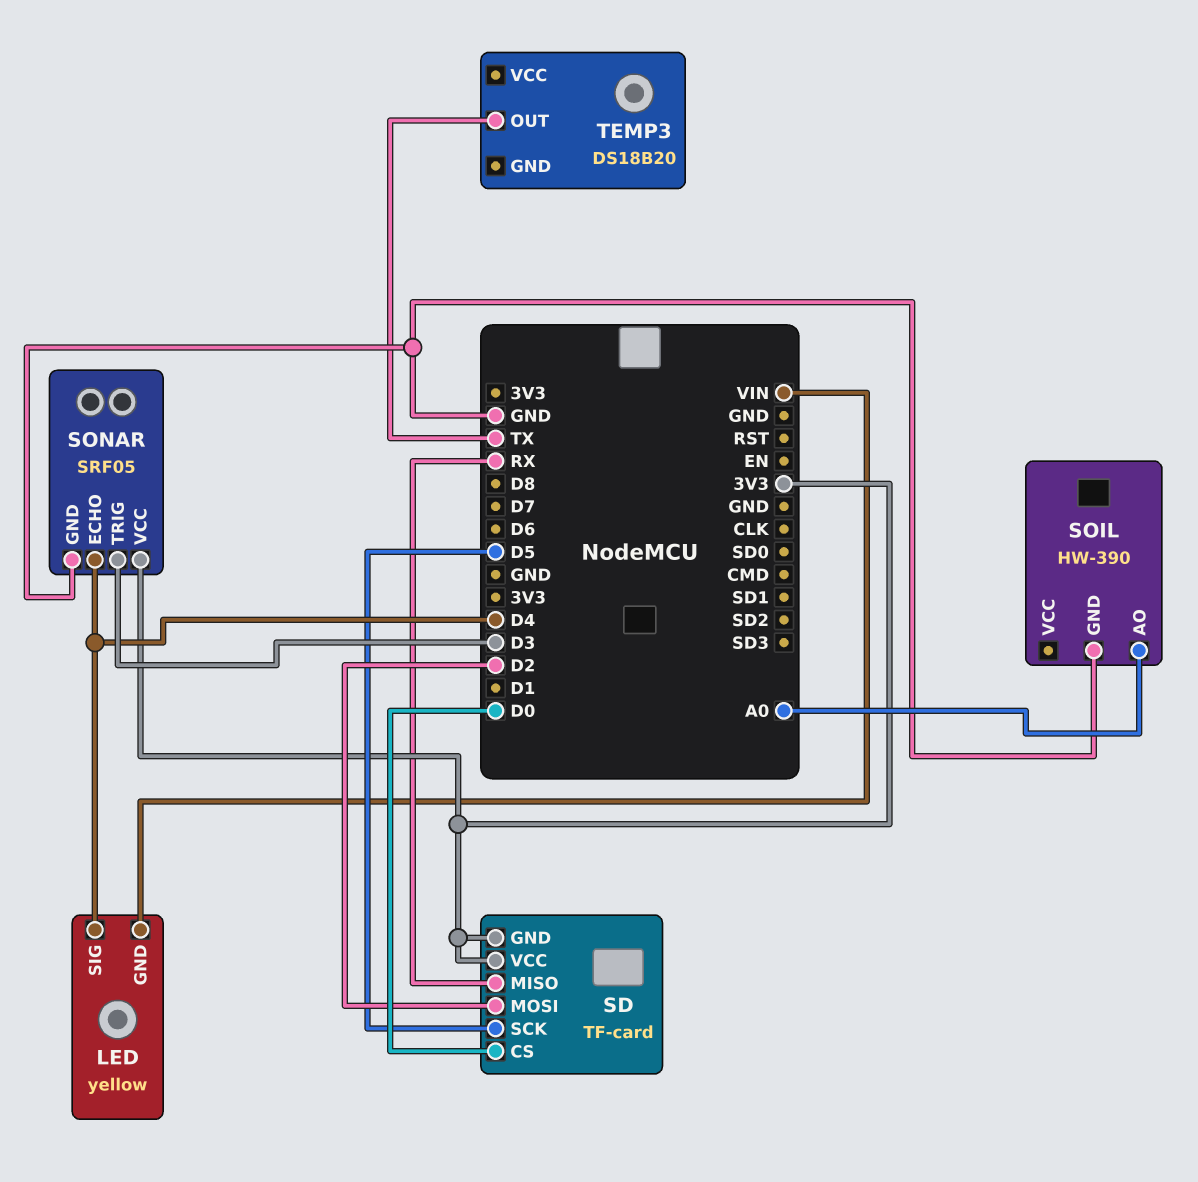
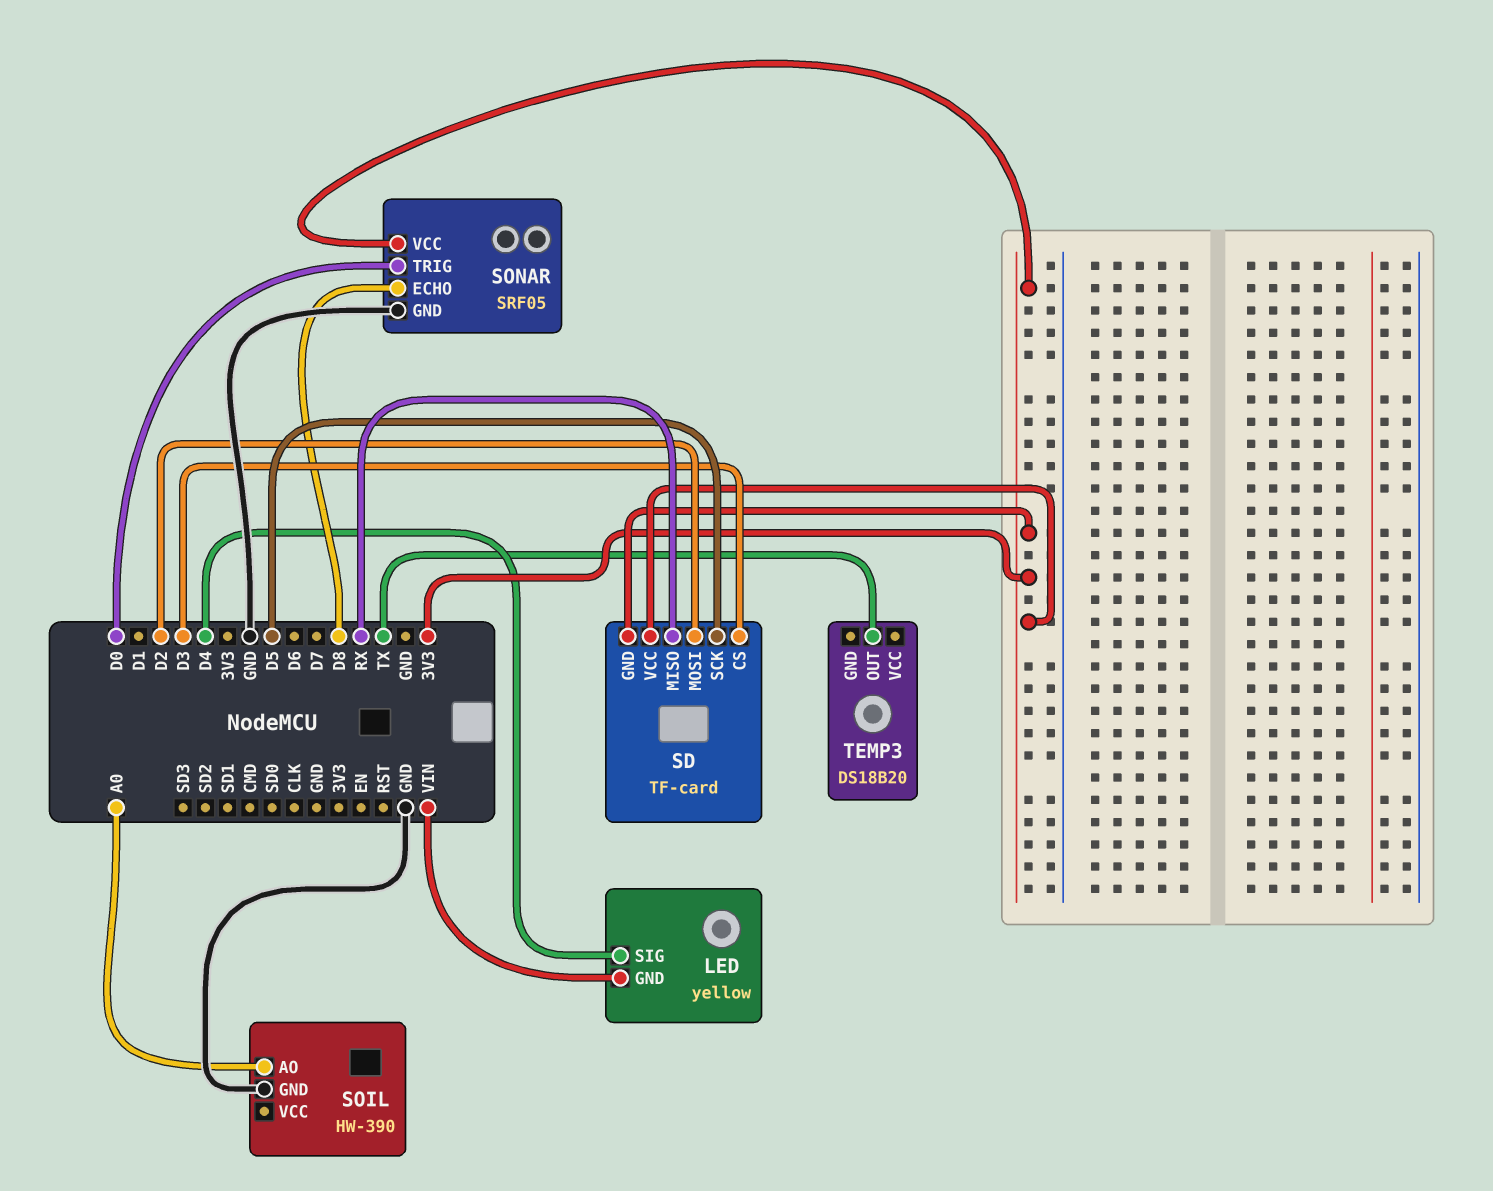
SD pin CS: D0 -> D3
SONAR pin ECHO: D4 -> D8
SONAR pin TRIG: D3 -> D0

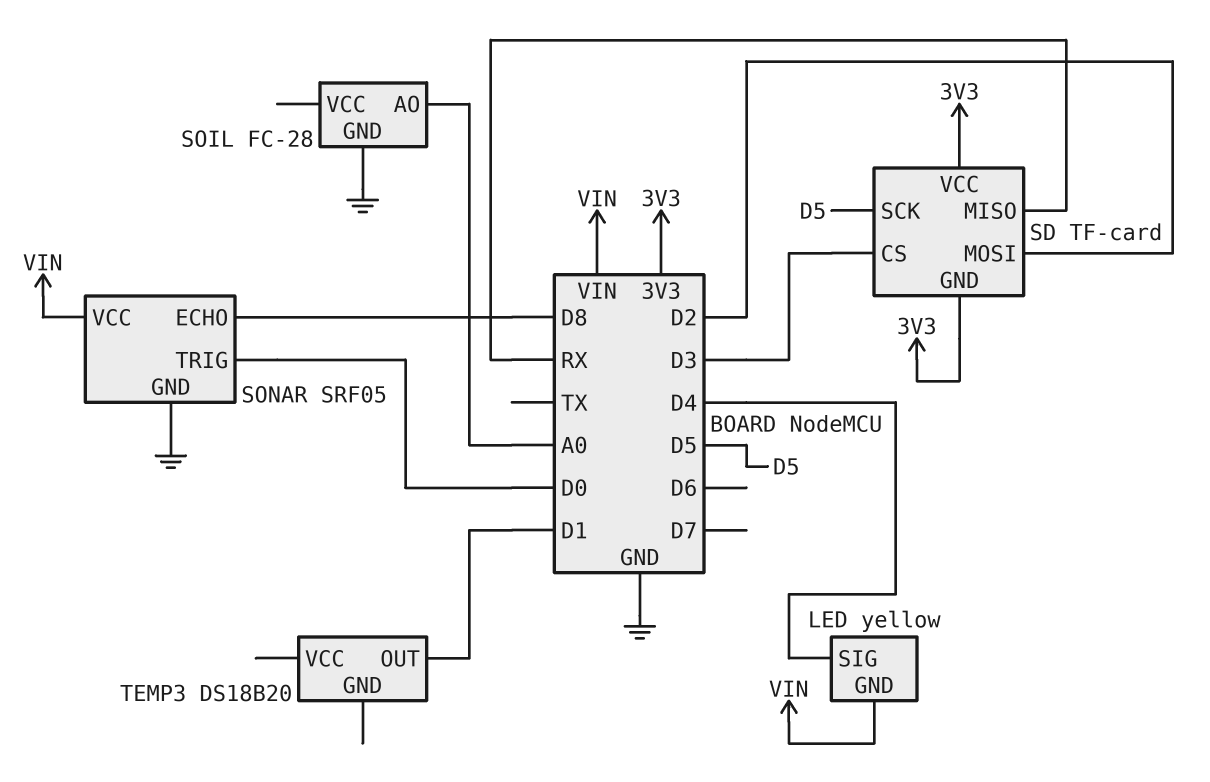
SOIL: HW-390 -> FC-28
SONAR pin VCC: 3V3 -> VIN
TEMP3 pin OUT: TX -> D1

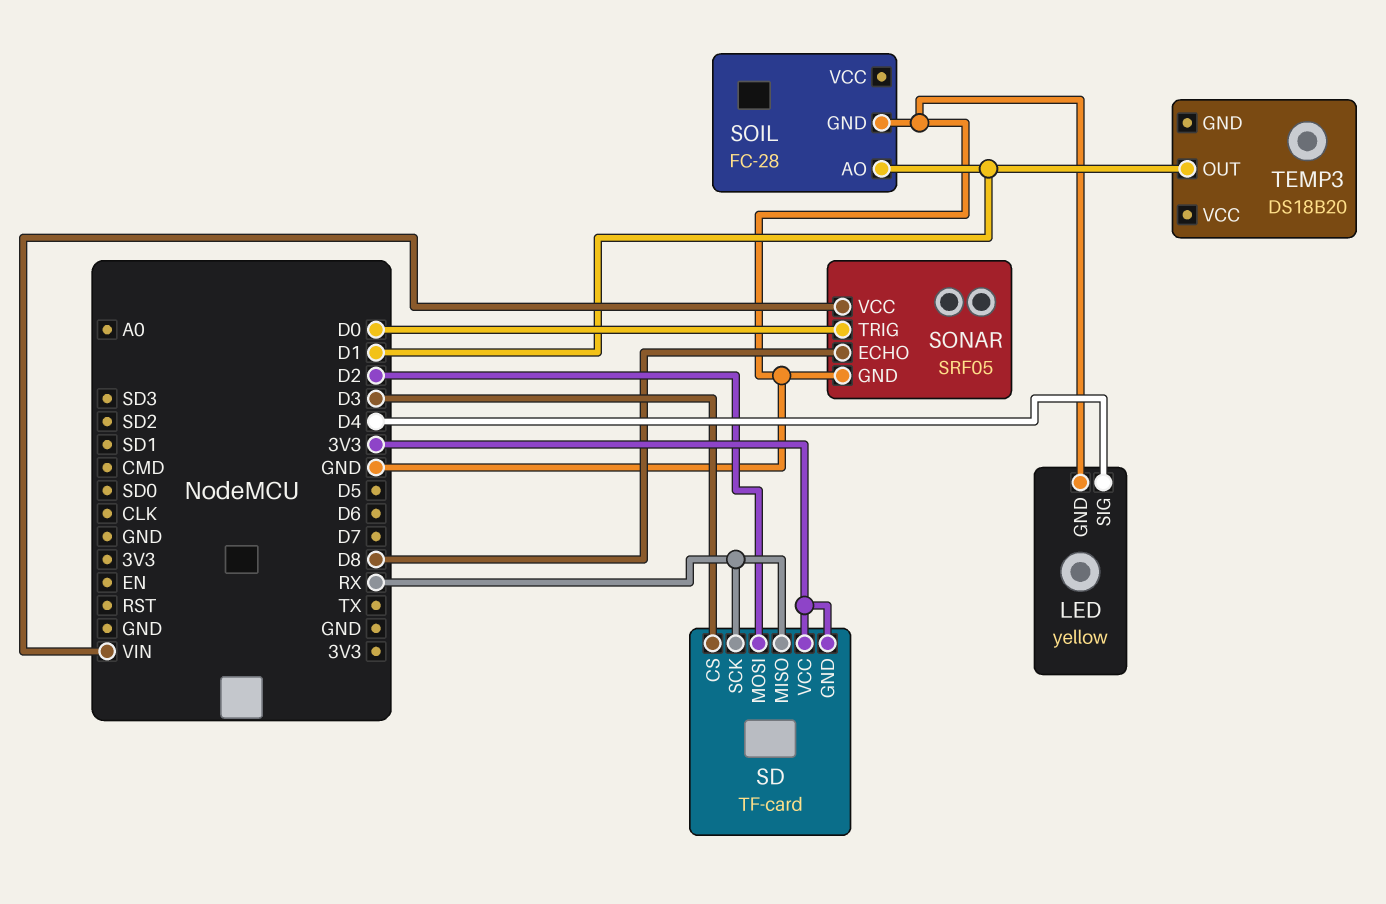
LED pin GND: VIN -> GND
SD pin SCK: D5 -> RX
SOIL pin AO: A0 -> D1

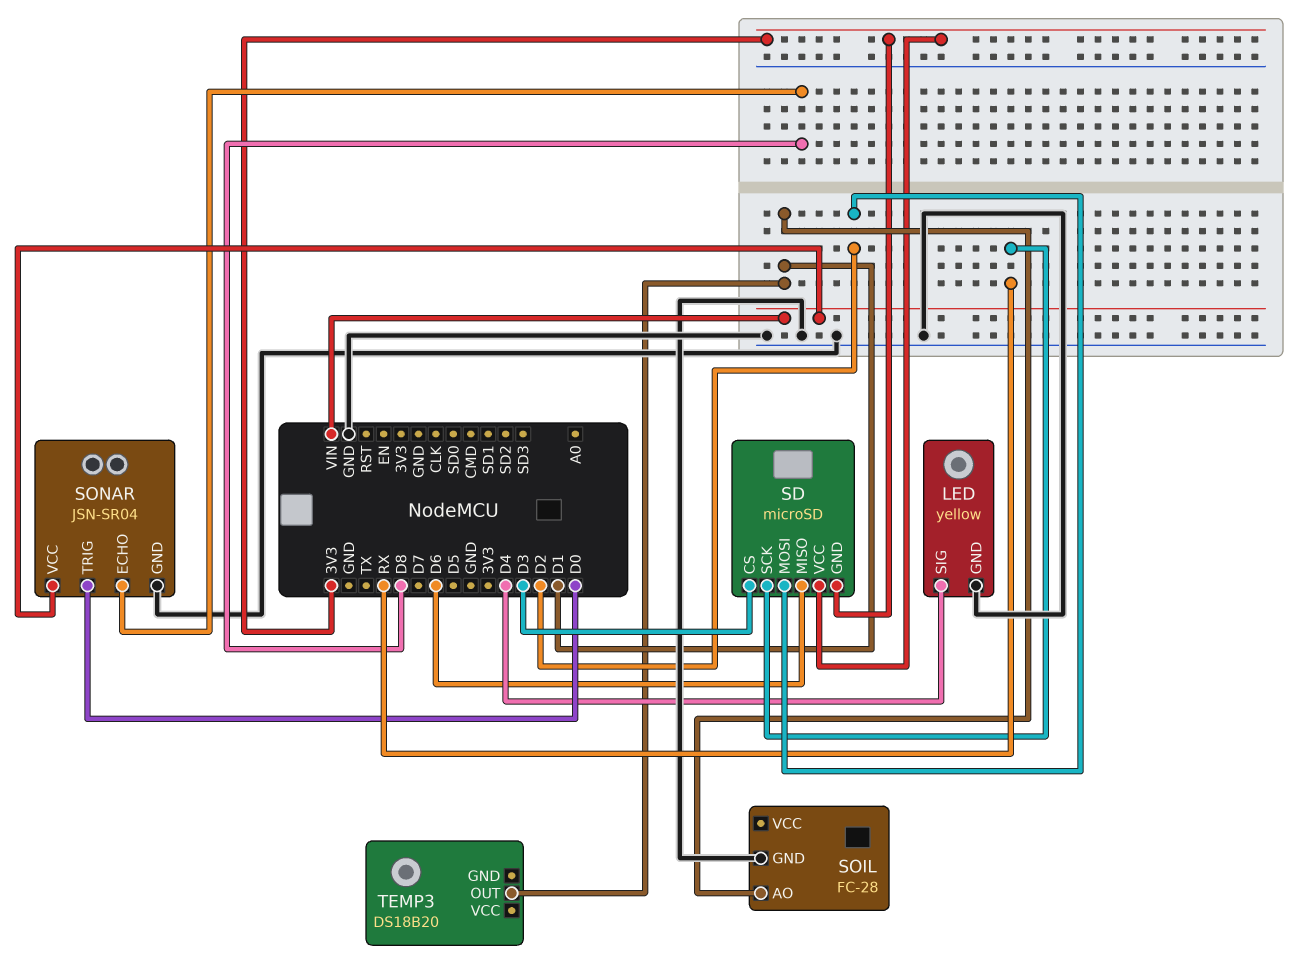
SD: TF-card -> microSD
SD pin MISO: RX -> D6
SONAR: SRF05 -> JSN-SR04

